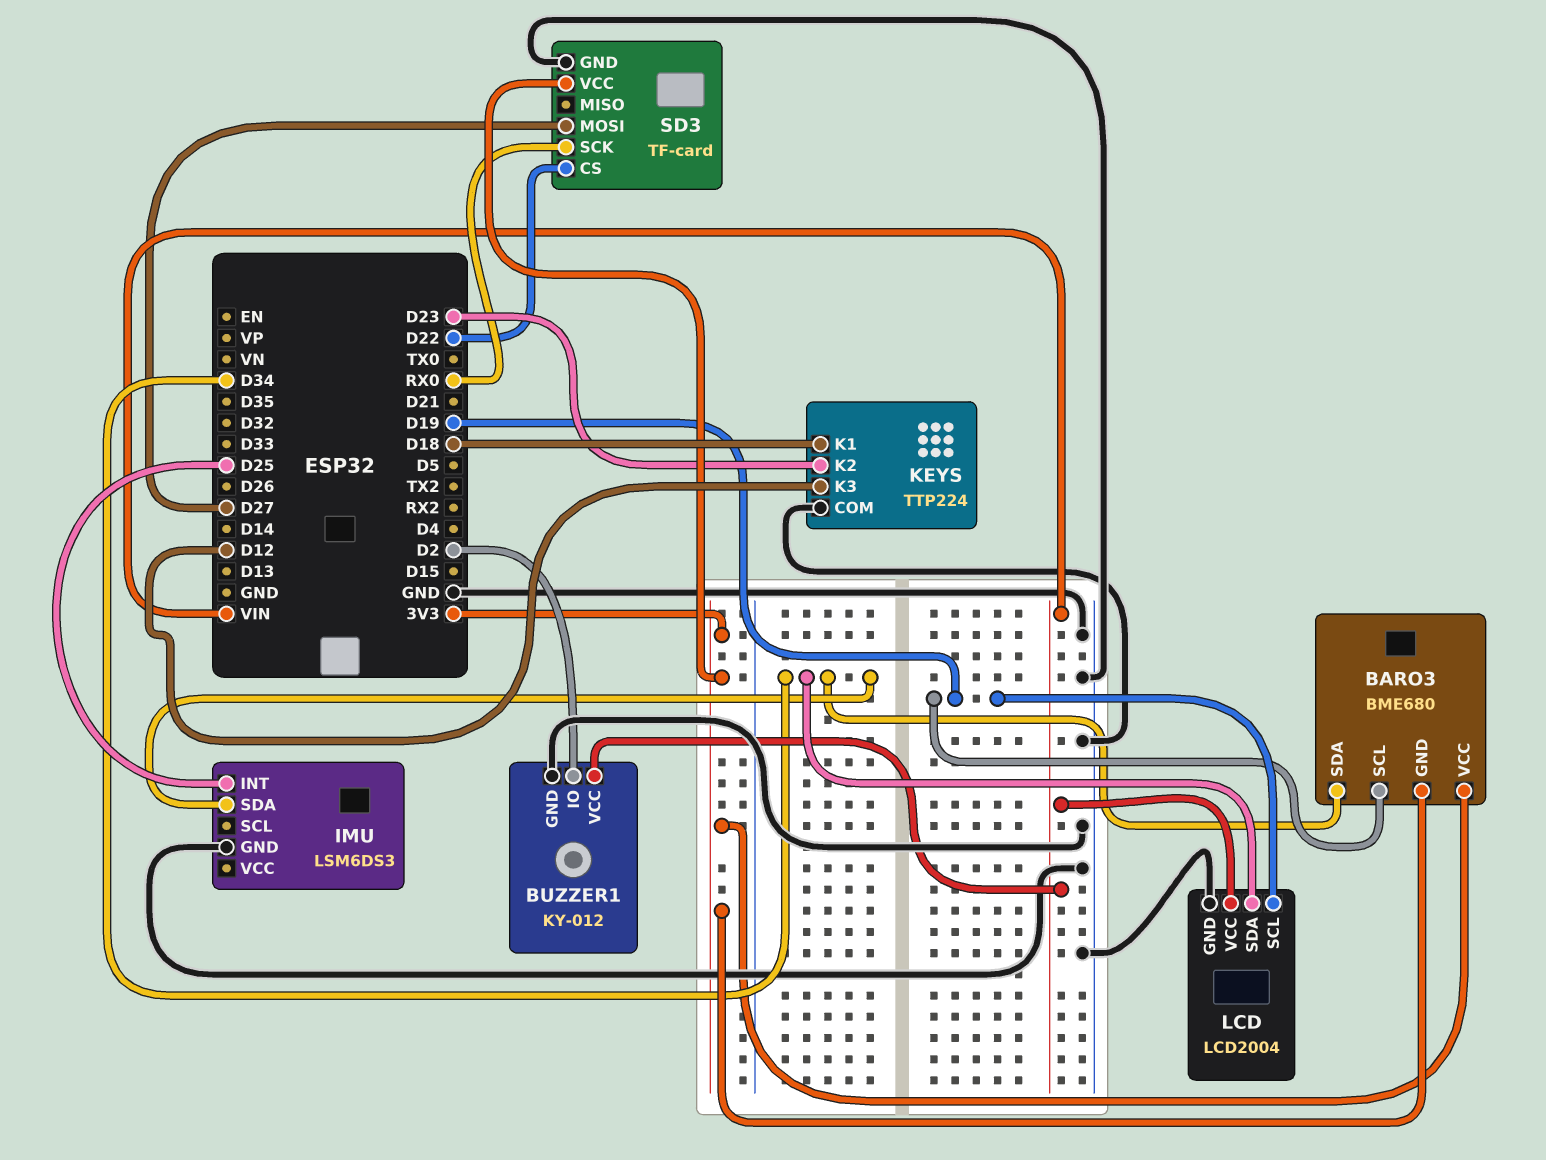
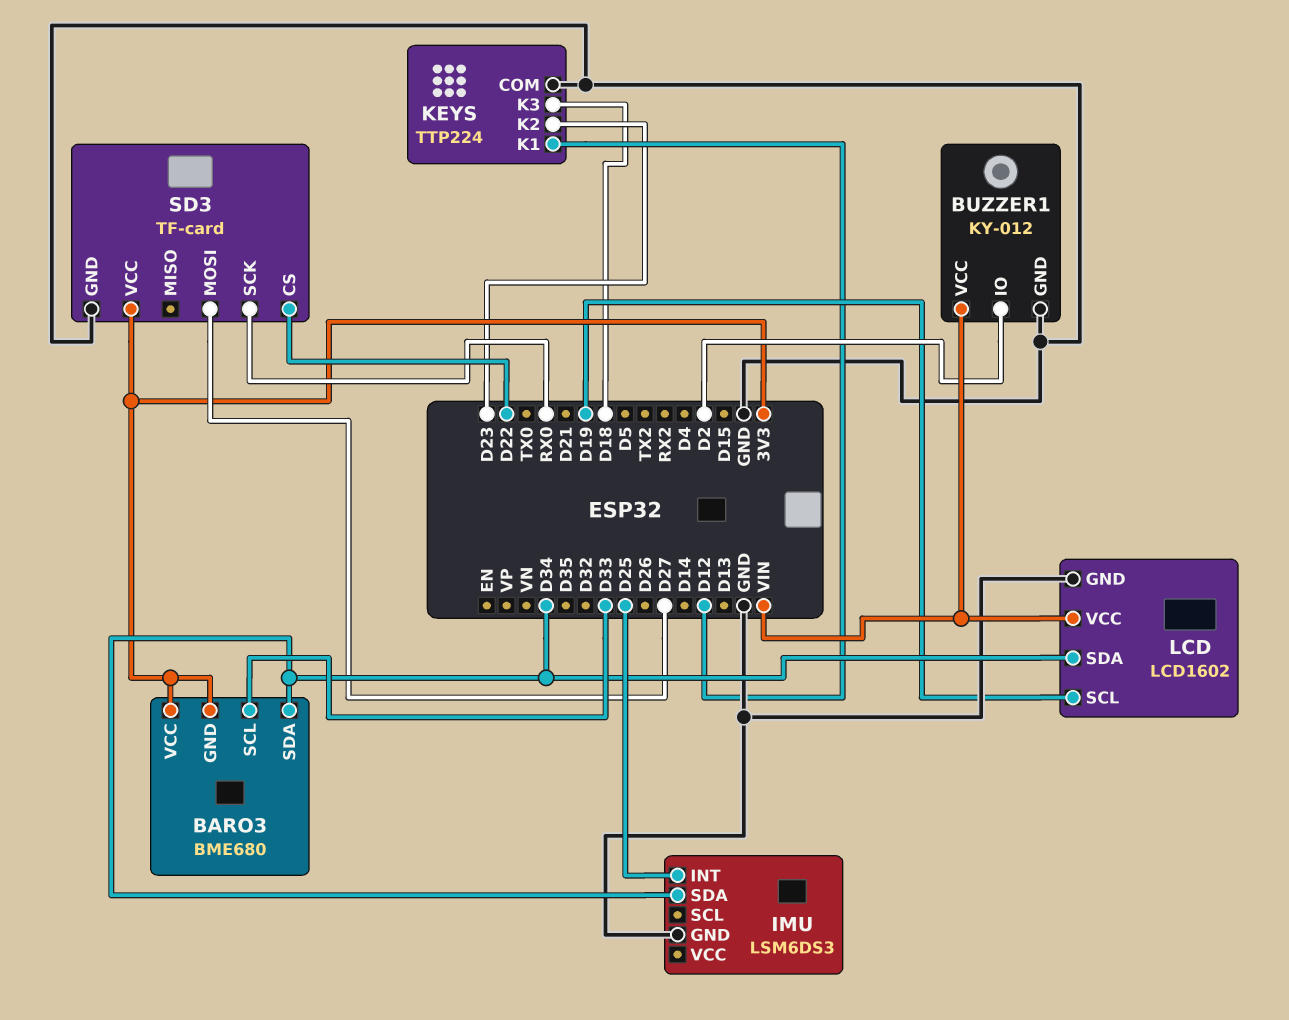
BARO3 pin SCL: D19 -> D33
KEYS pin K1: D18 -> D12
KEYS pin K3: D12 -> D18
LCD: LCD2004 -> LCD1602

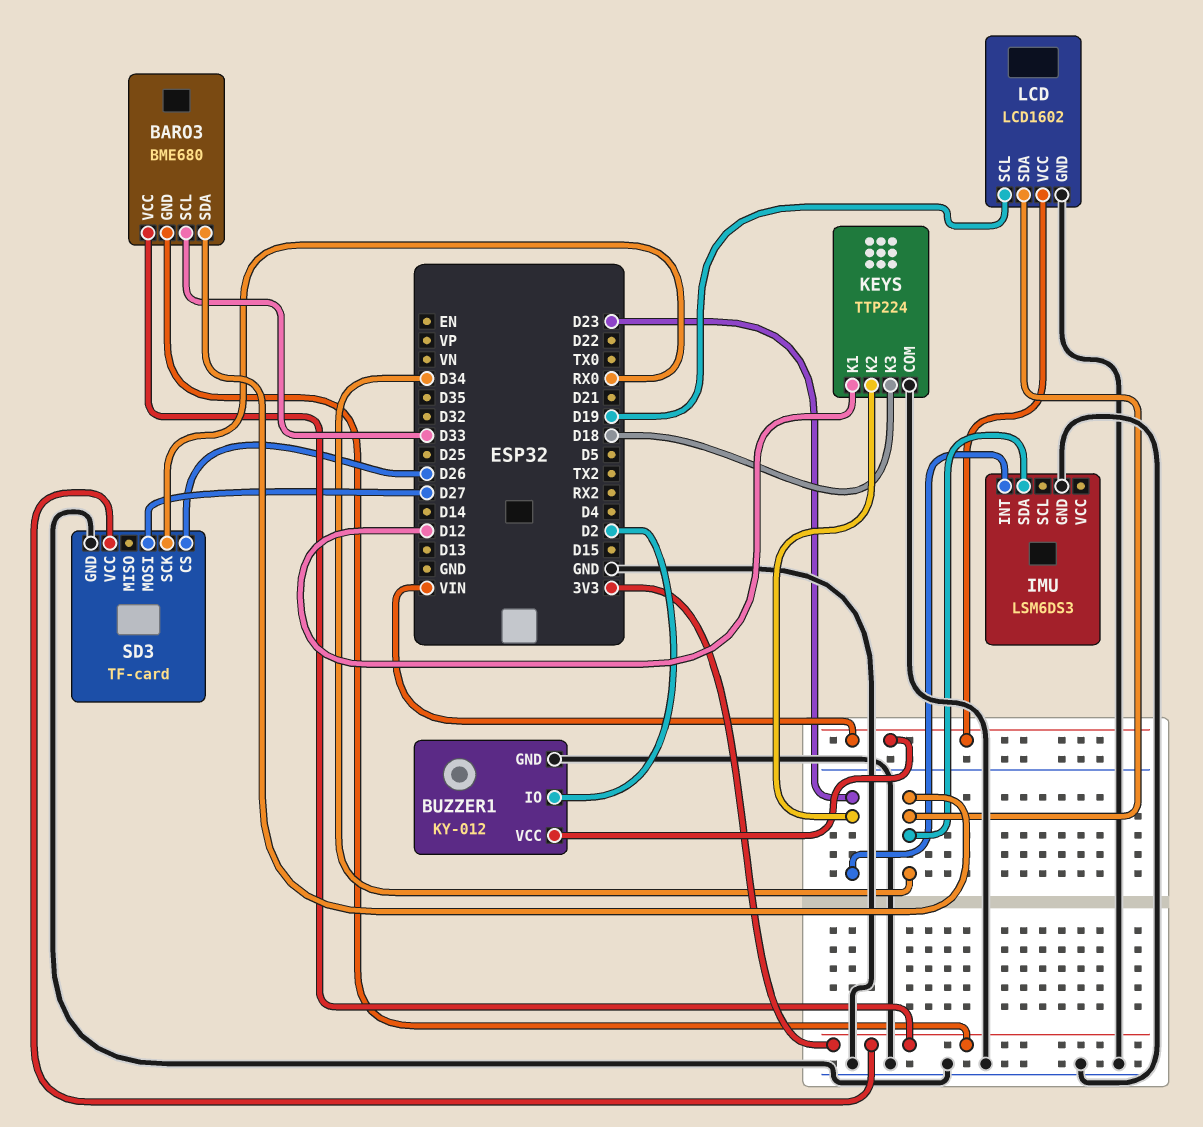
IMU pin INT: D25 -> D23
SD3 pin CS: D22 -> D26

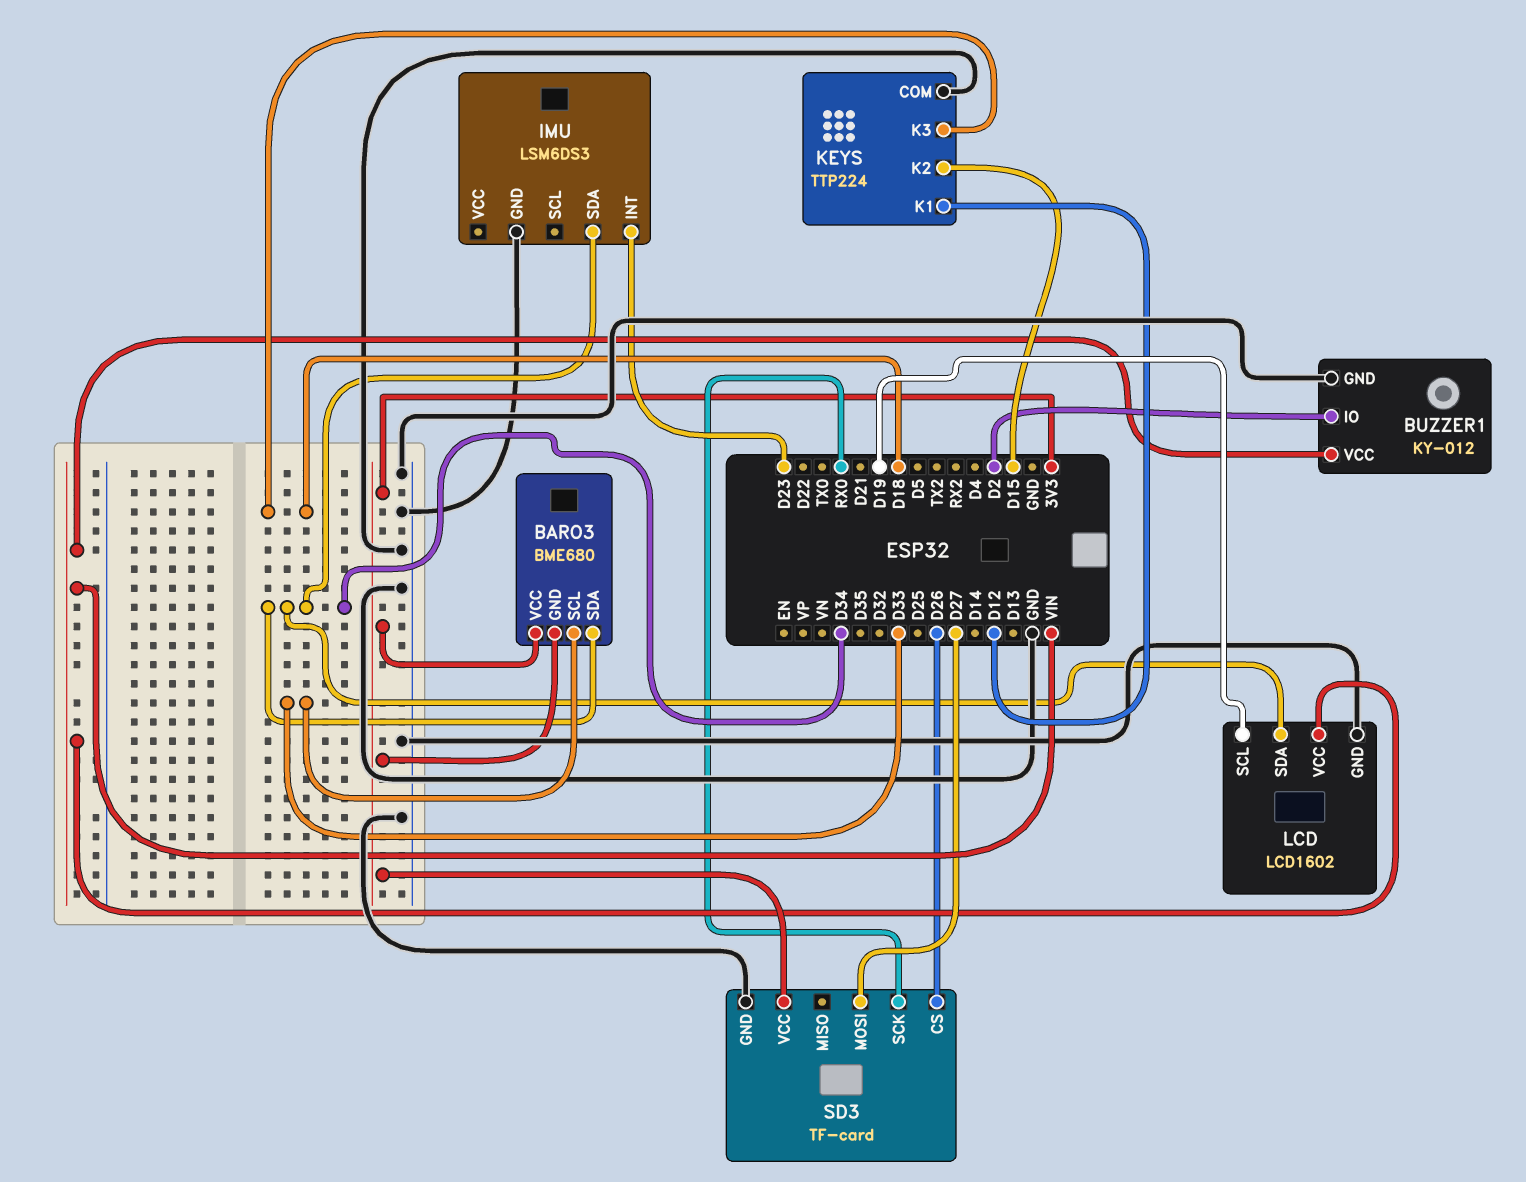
KEYS pin K2: D23 -> D15

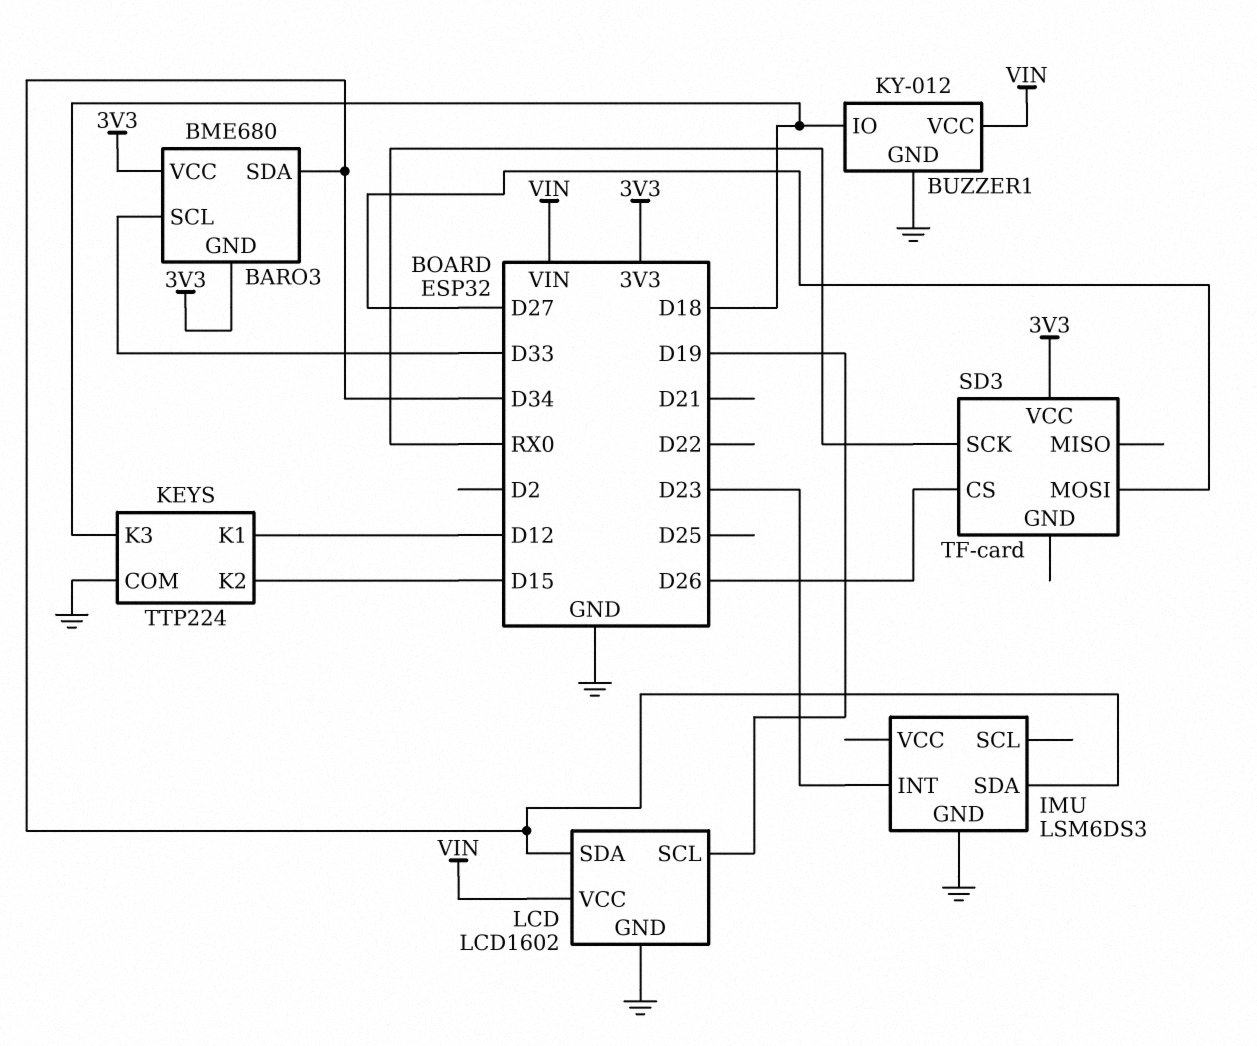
BUZZER1 pin IO: D2 -> D18
SD3 pin GND: GND -> none

